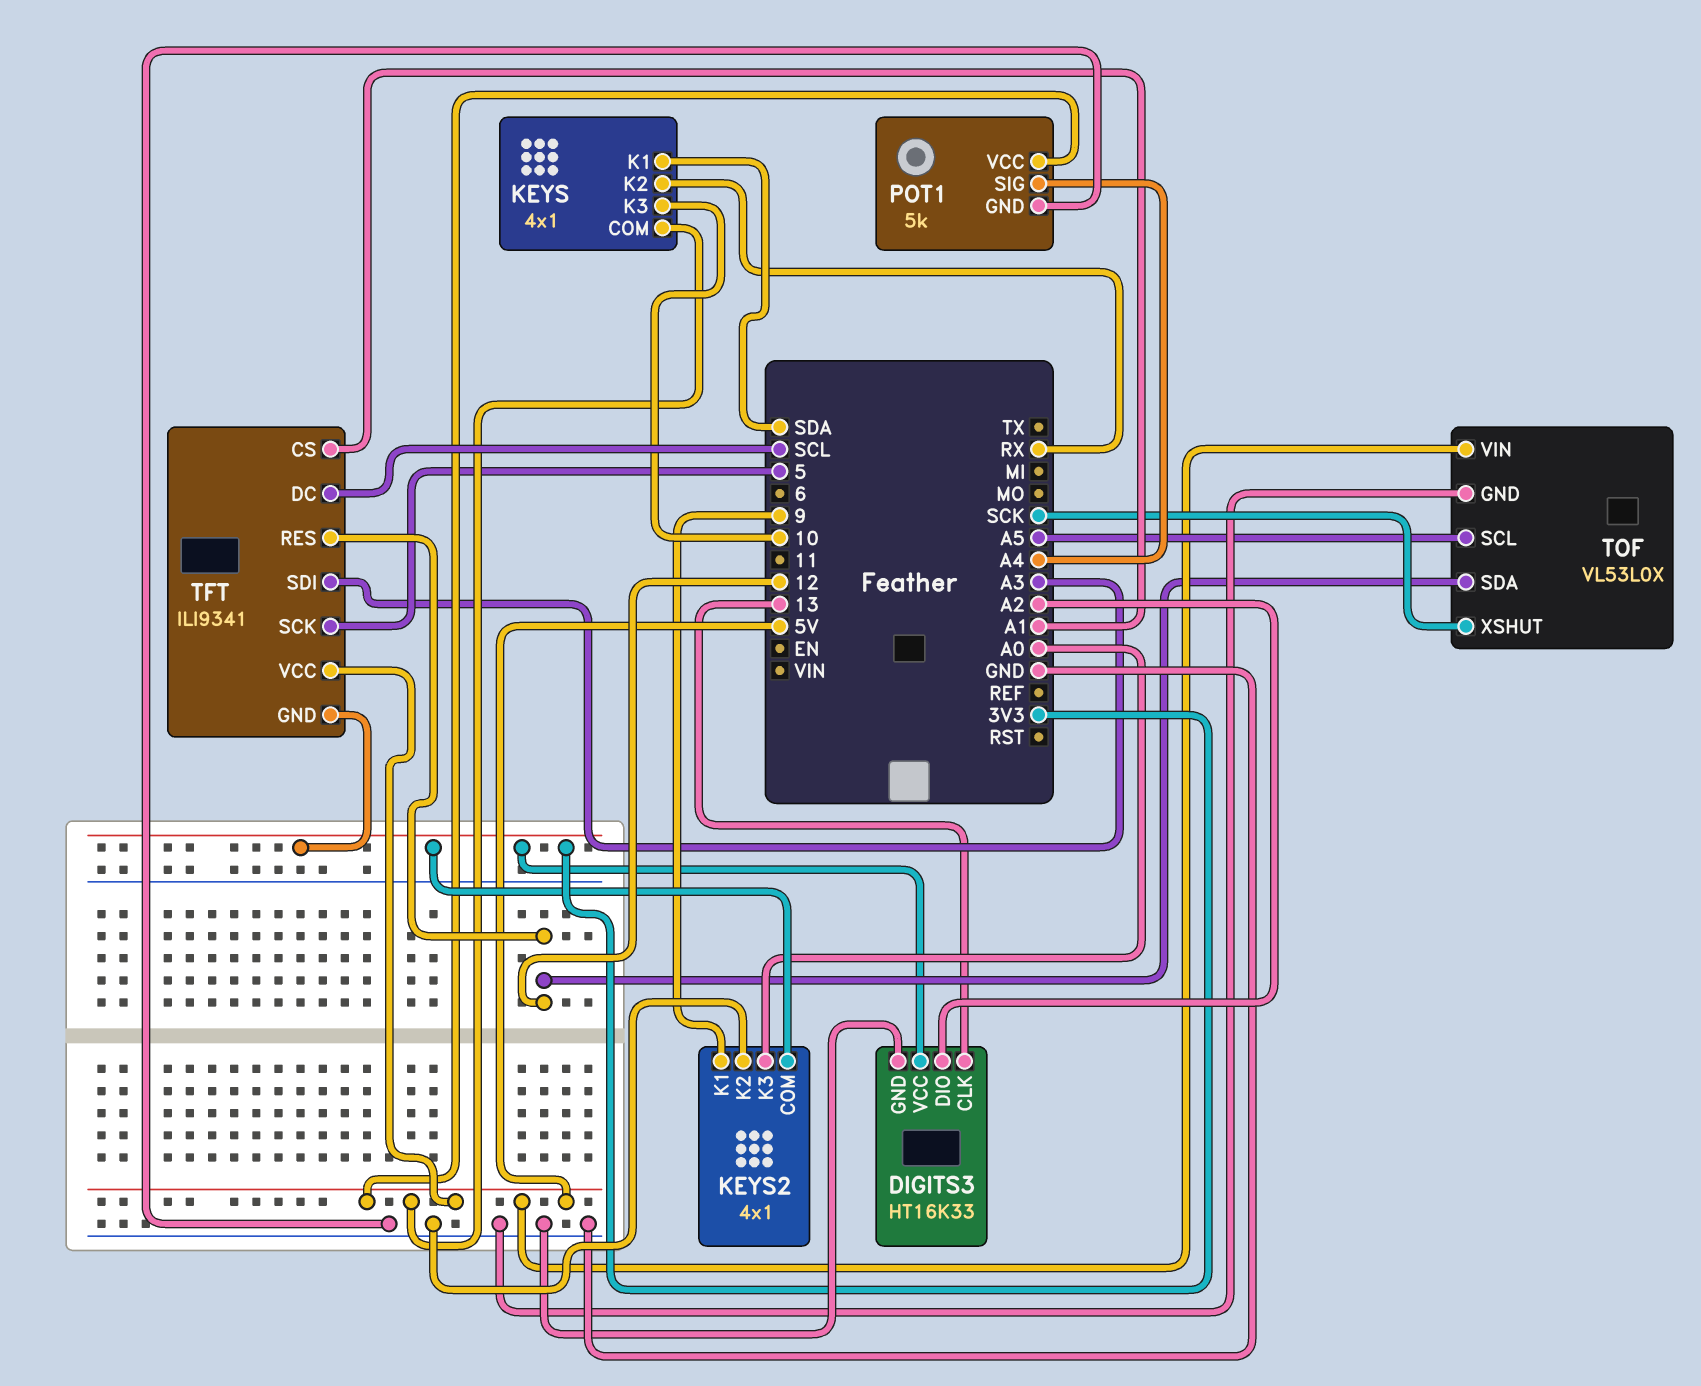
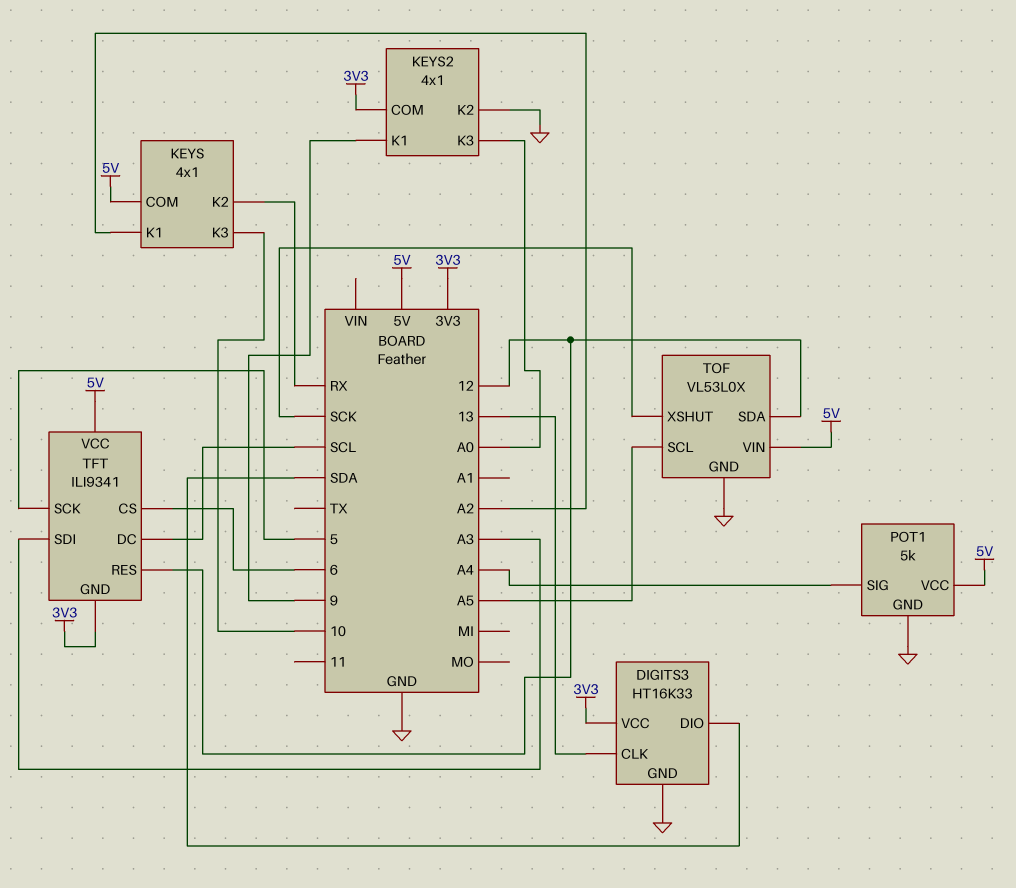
DIGITS3 pin DIO: A2 -> SDA
KEYS pin K1: SDA -> A2
TFT pin CS: A1 -> 6

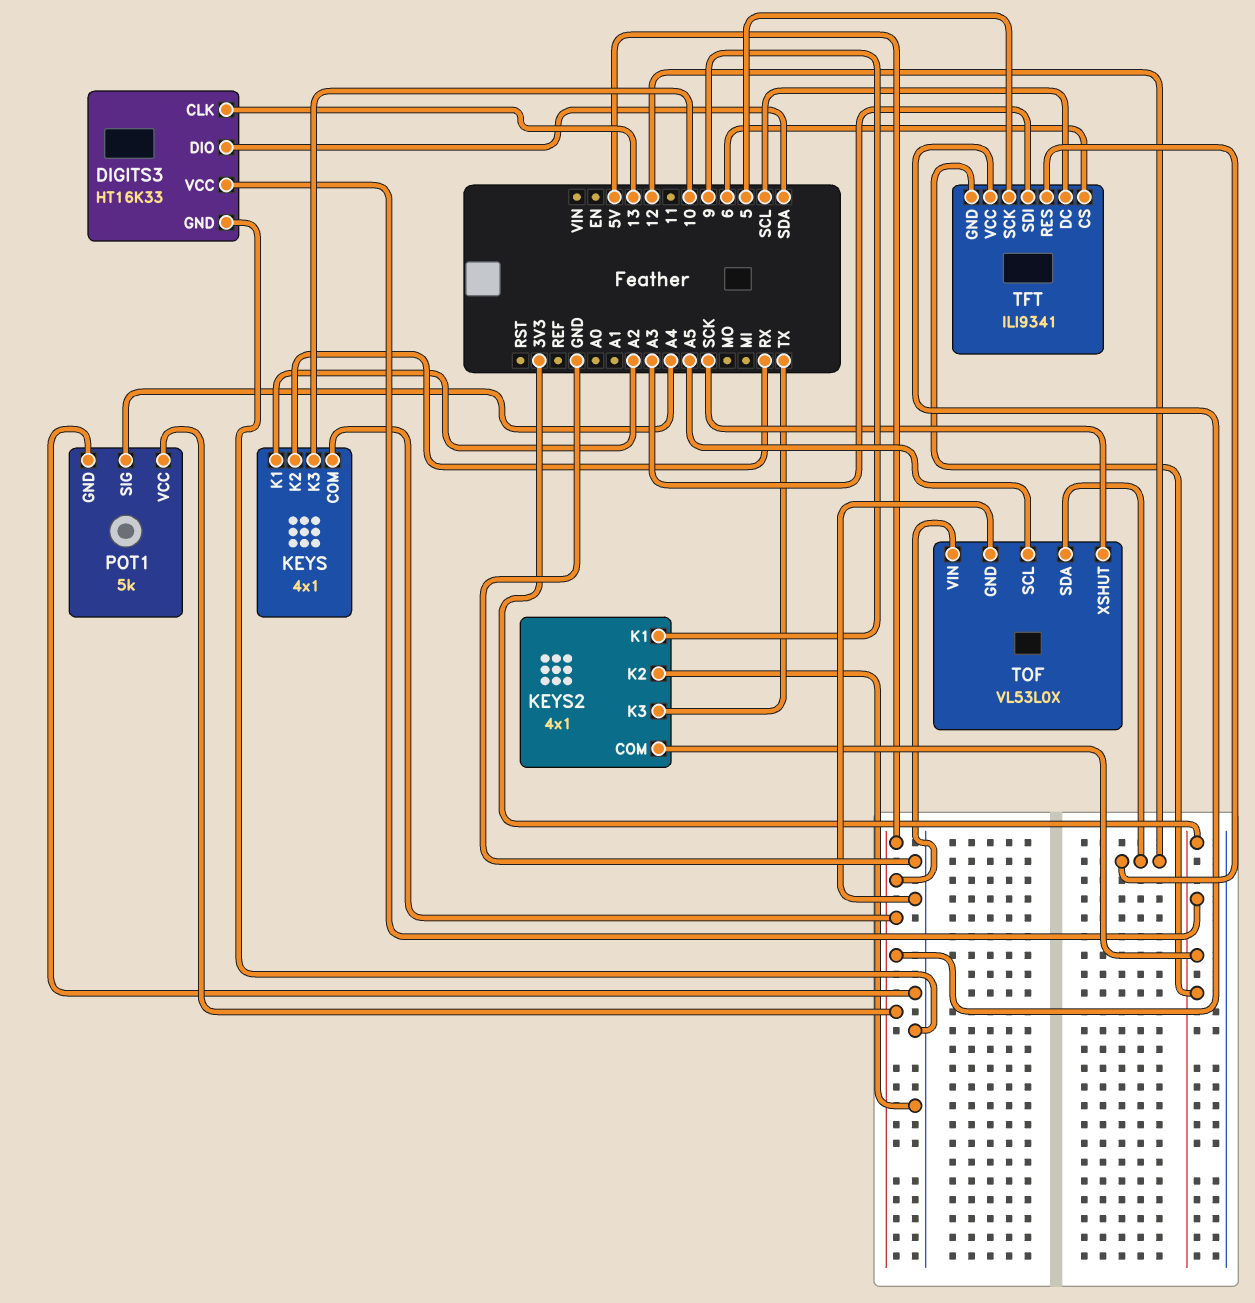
KEYS2 pin K3: A0 -> TX

